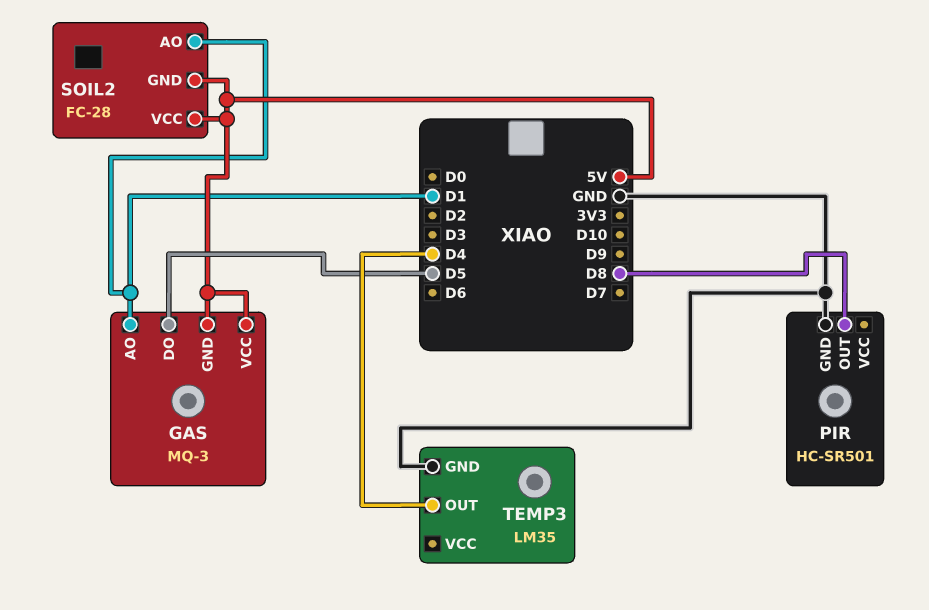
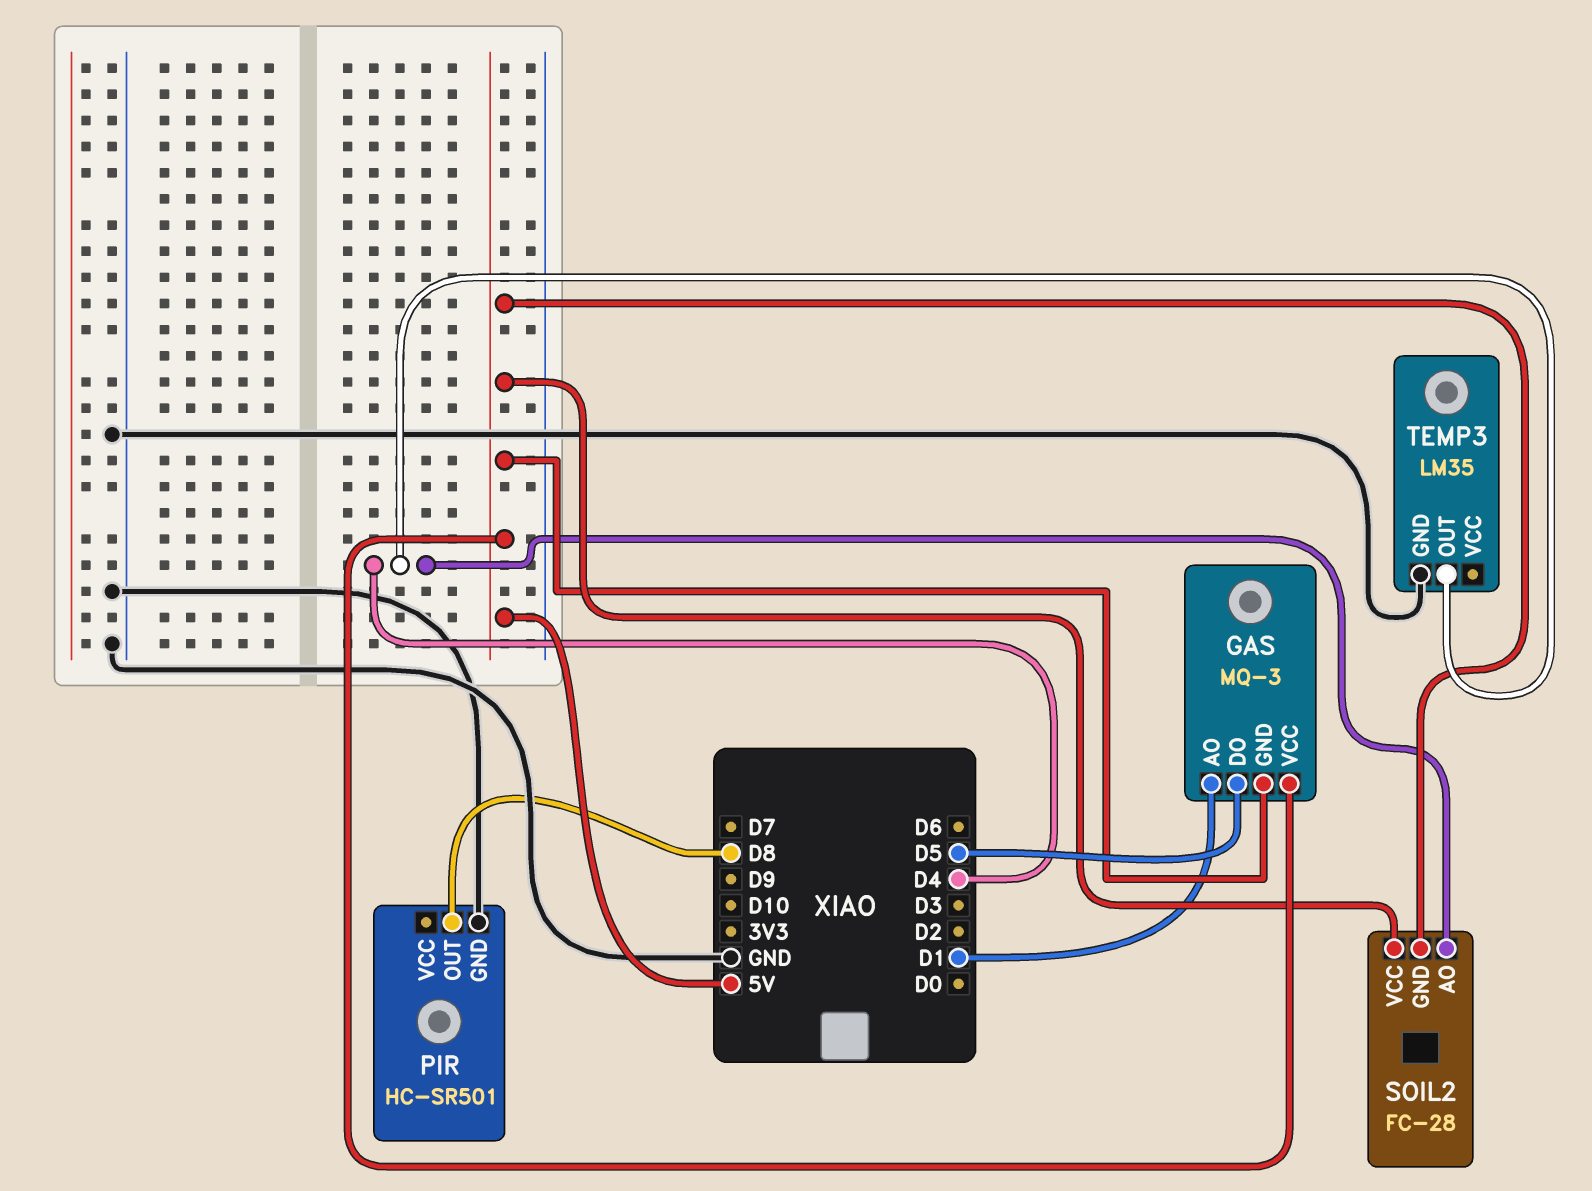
SOIL2 pin AO: D1 -> D4

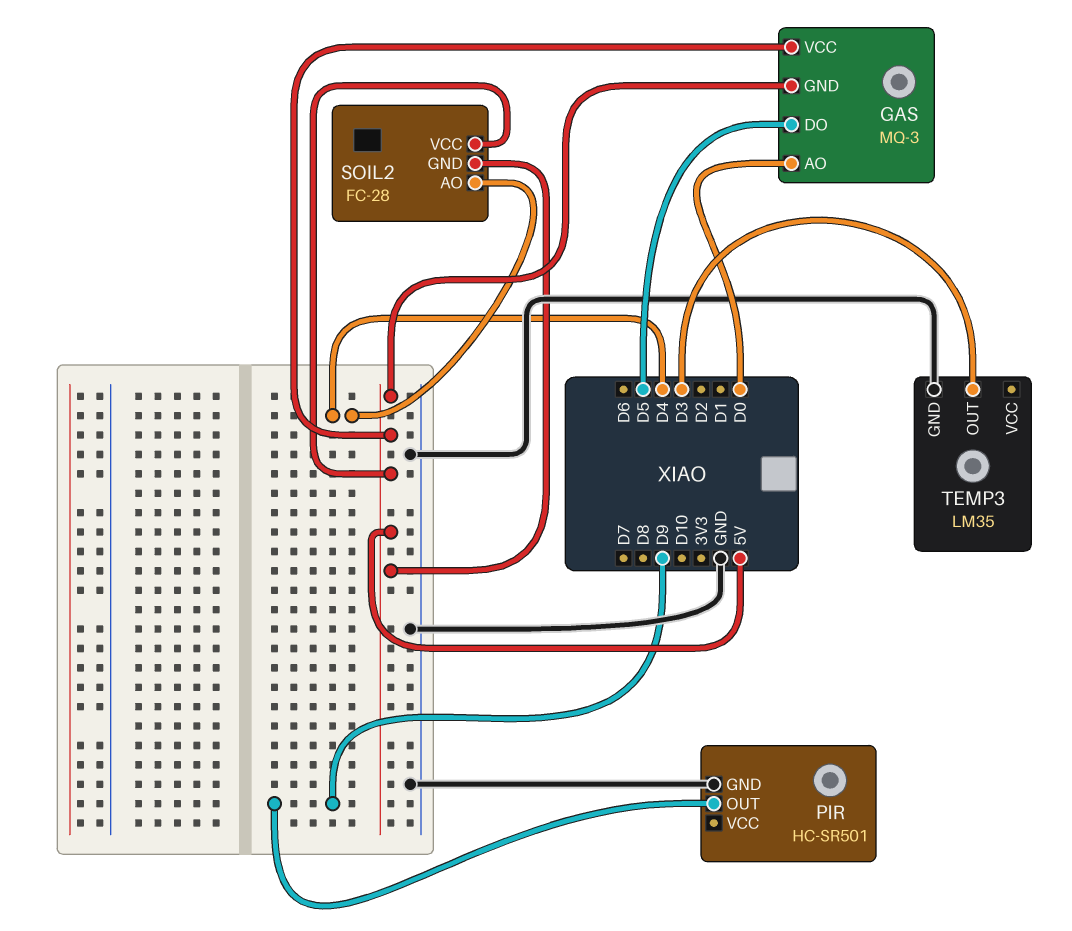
GAS pin AO: D1 -> D0
PIR pin OUT: D8 -> D9
TEMP3 pin OUT: D4 -> D3

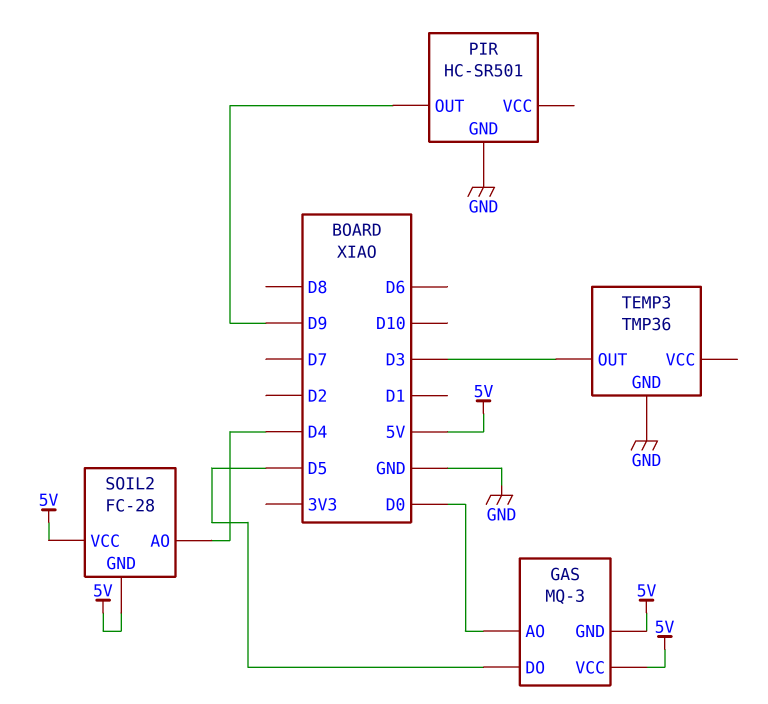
TEMP3: LM35 -> TMP36

